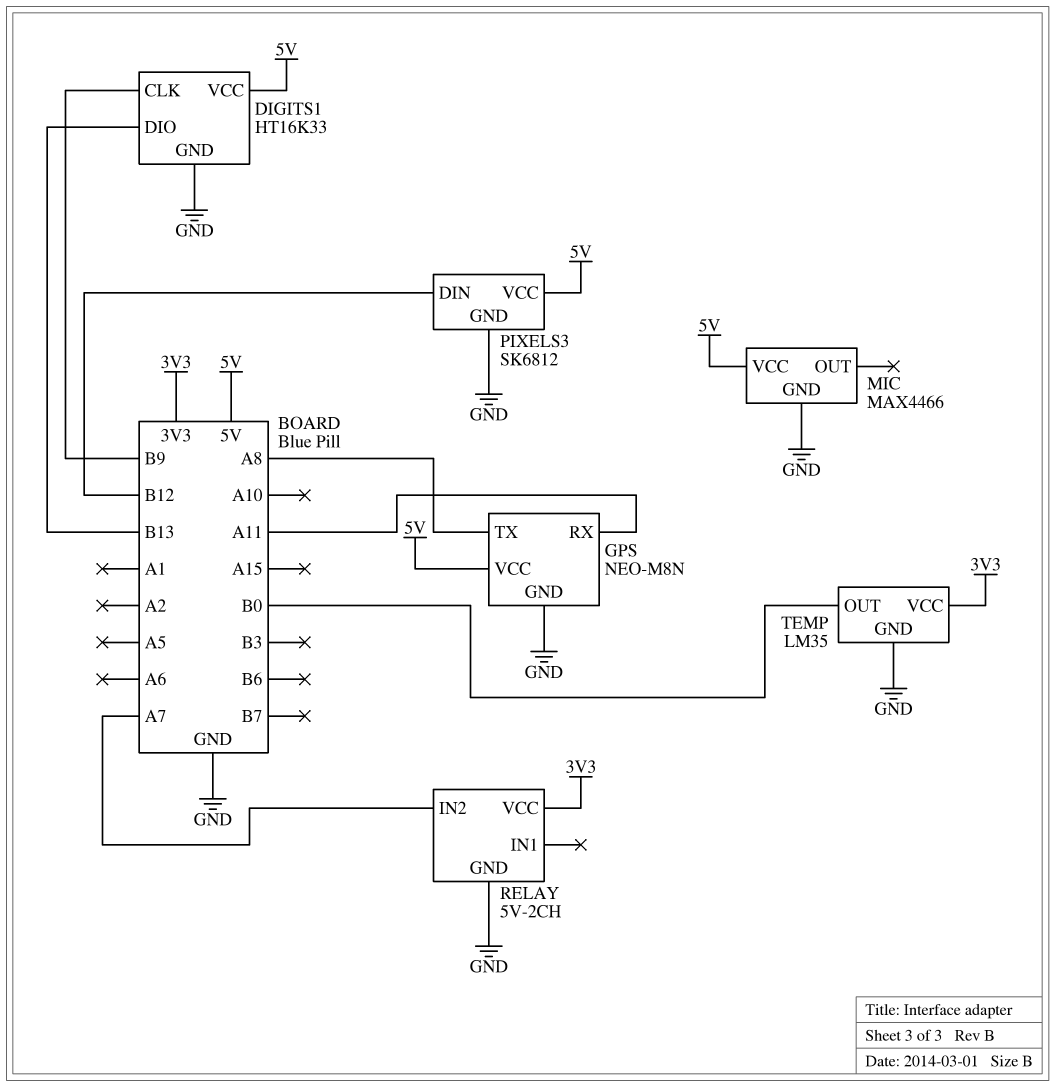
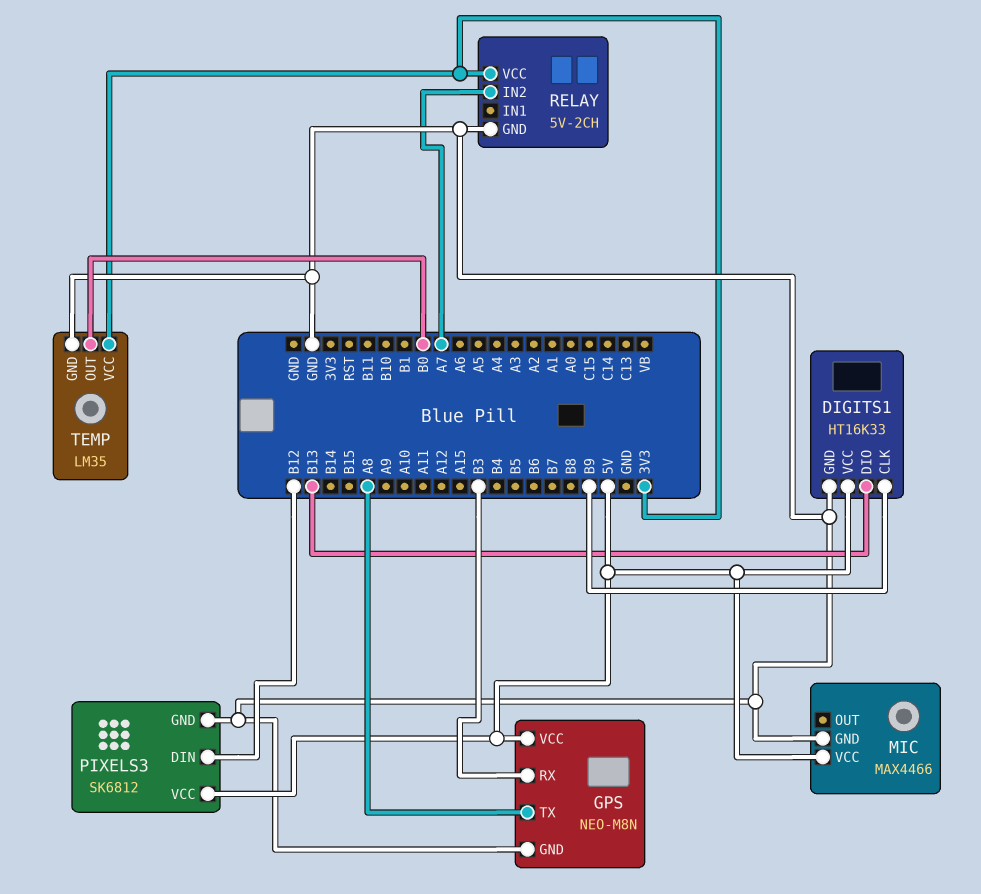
GPS pin RX: A11 -> B3

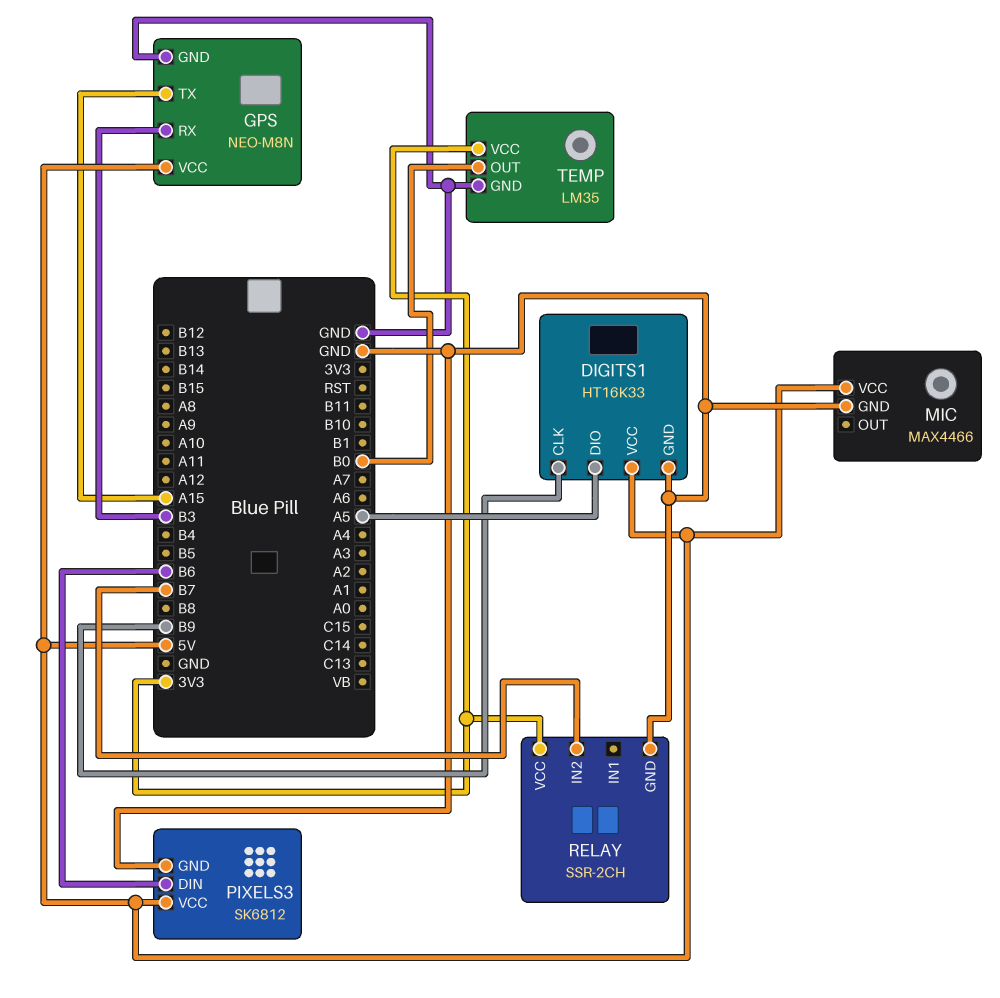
DIGITS1 pin DIO: B13 -> A5
GPS pin TX: A8 -> A15
PIXELS3 pin DIN: B12 -> B6
RELAY: 5V-2CH -> SSR-2CH
RELAY pin IN2: A7 -> B7

